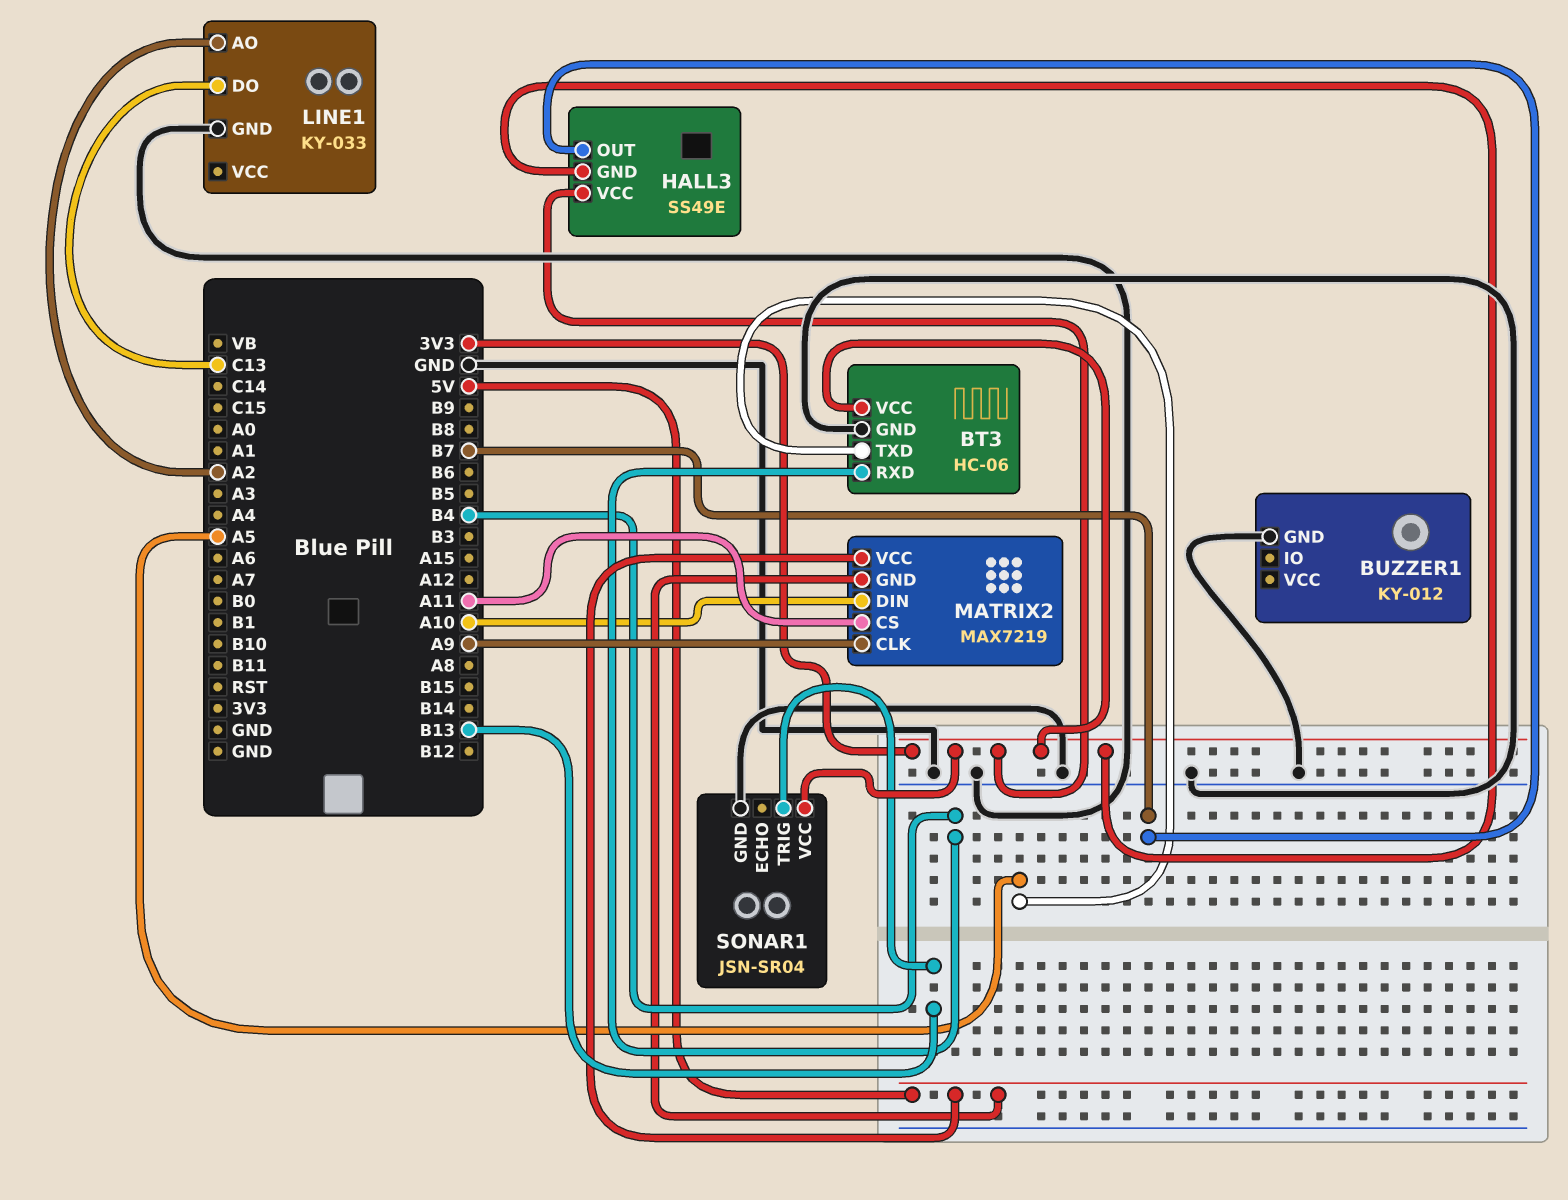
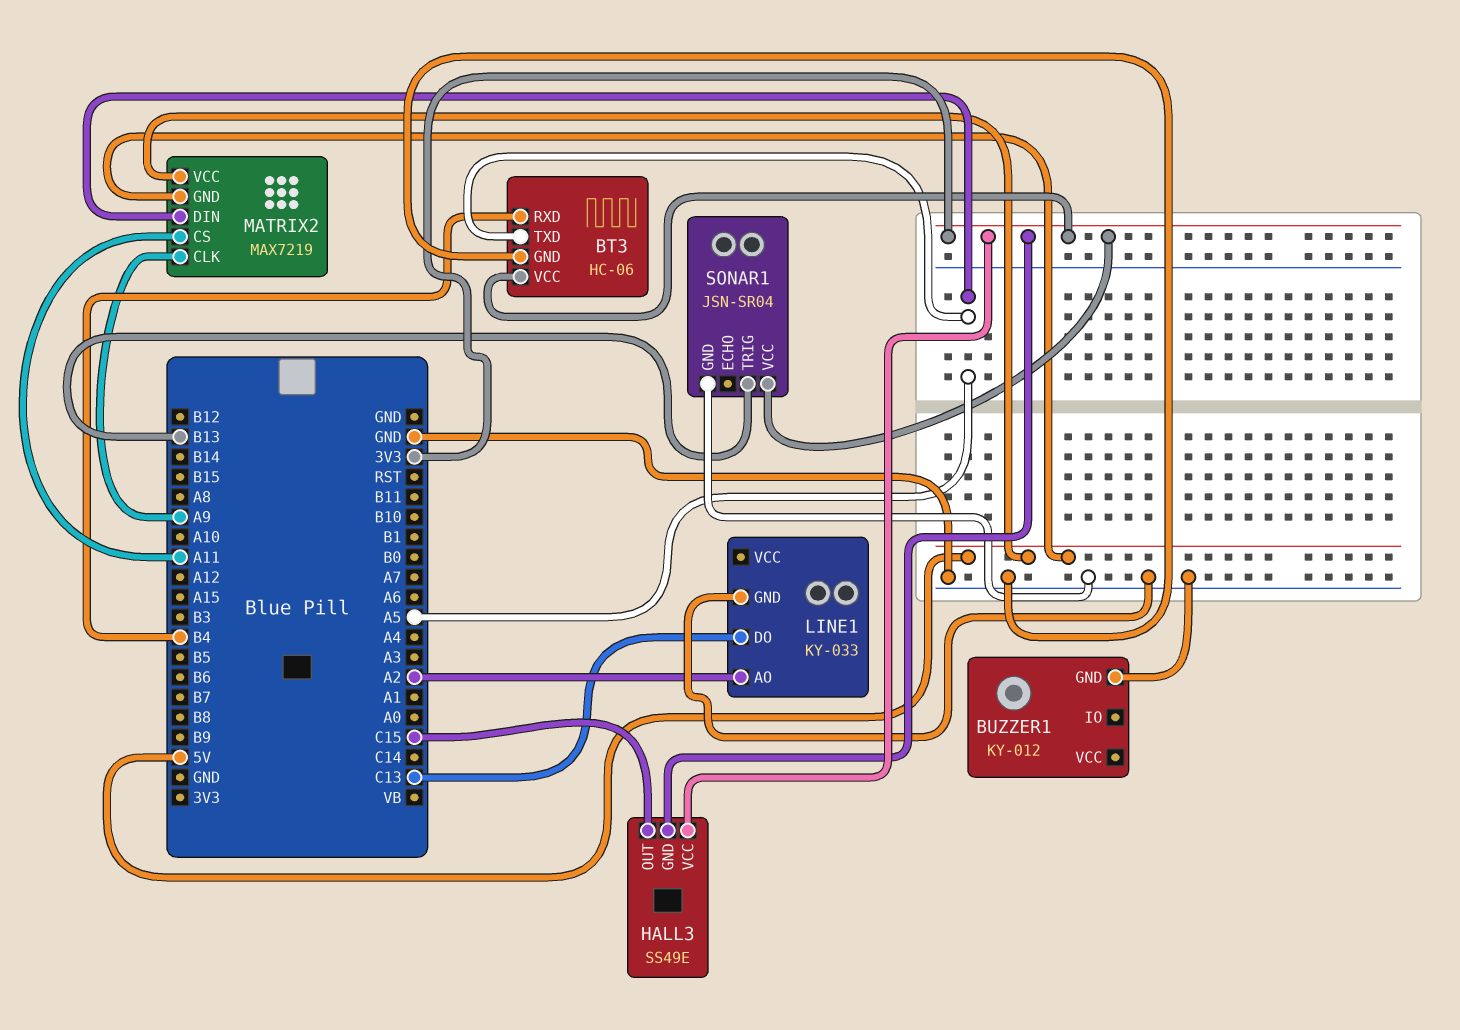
HALL3 pin OUT: B7 -> C15
MATRIX2 pin DIN: A10 -> A5

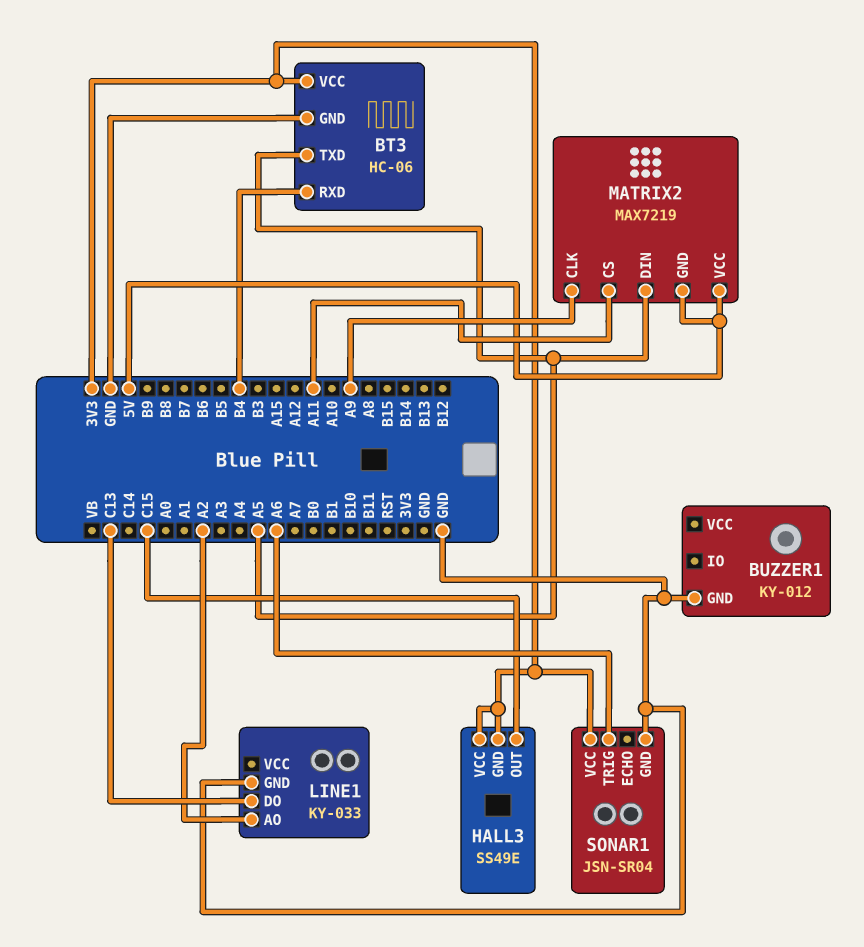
SONAR1 pin TRIG: B13 -> A6

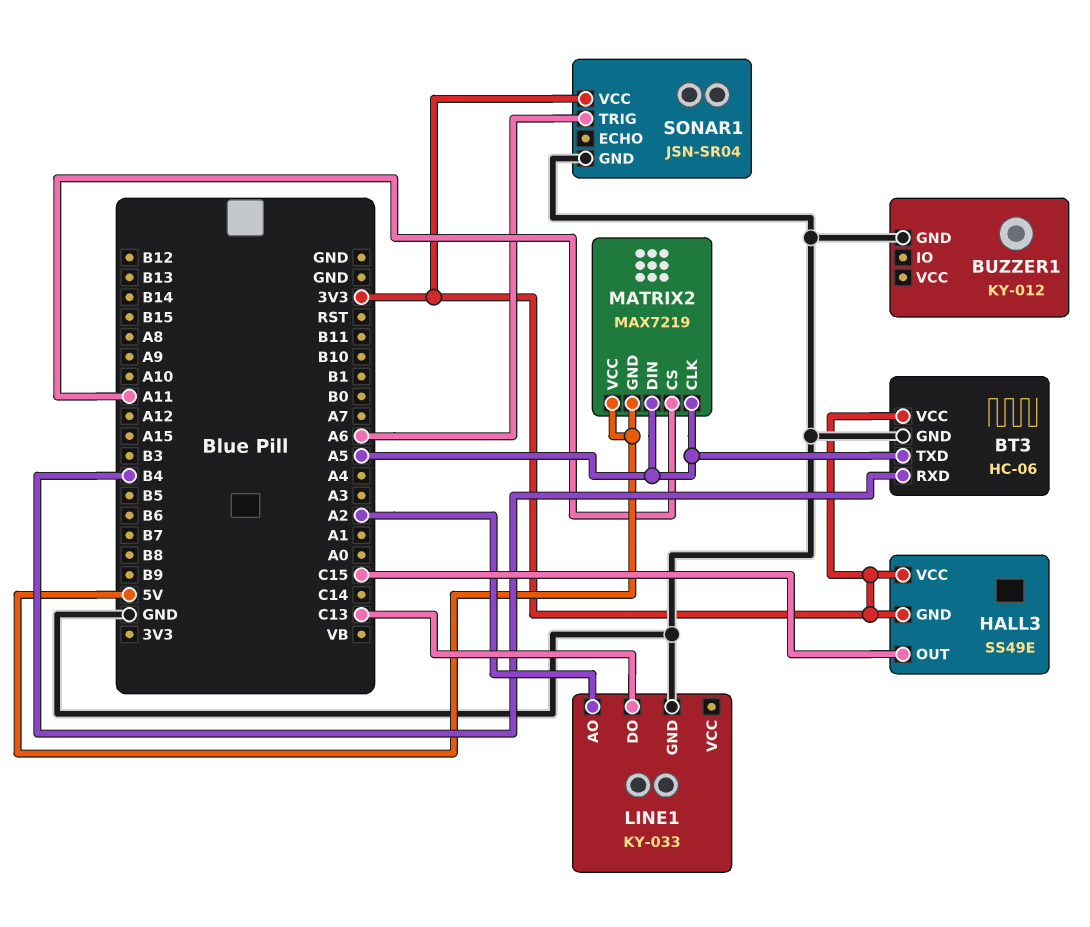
MATRIX2 pin CLK: A9 -> A5

